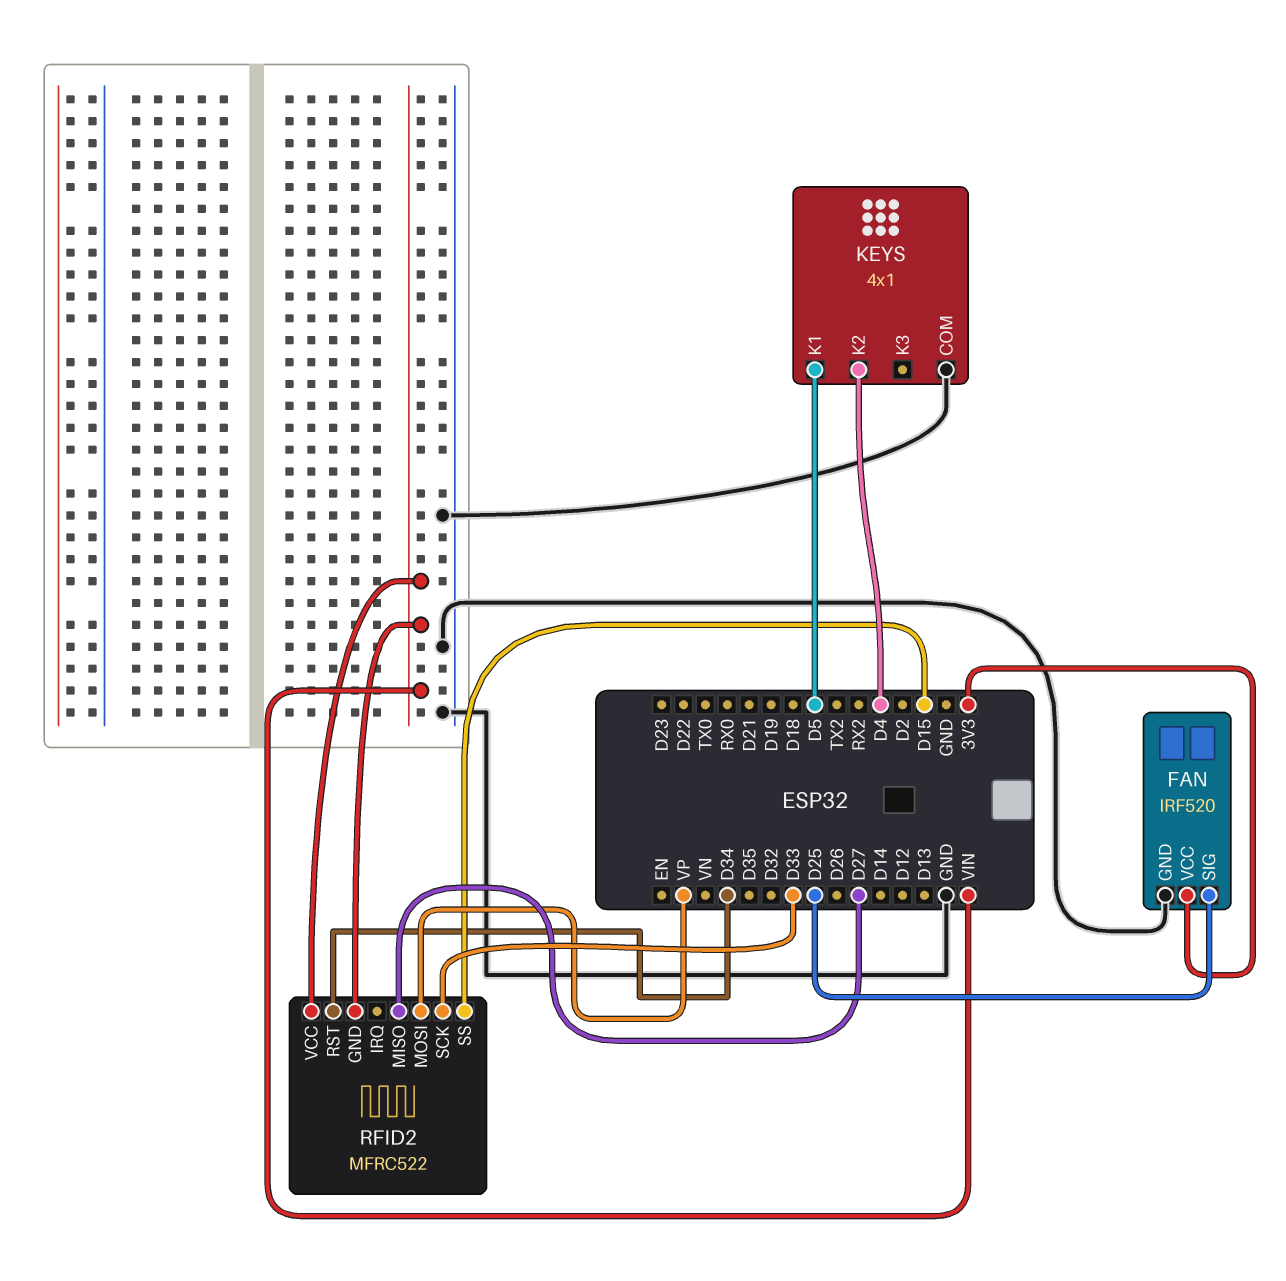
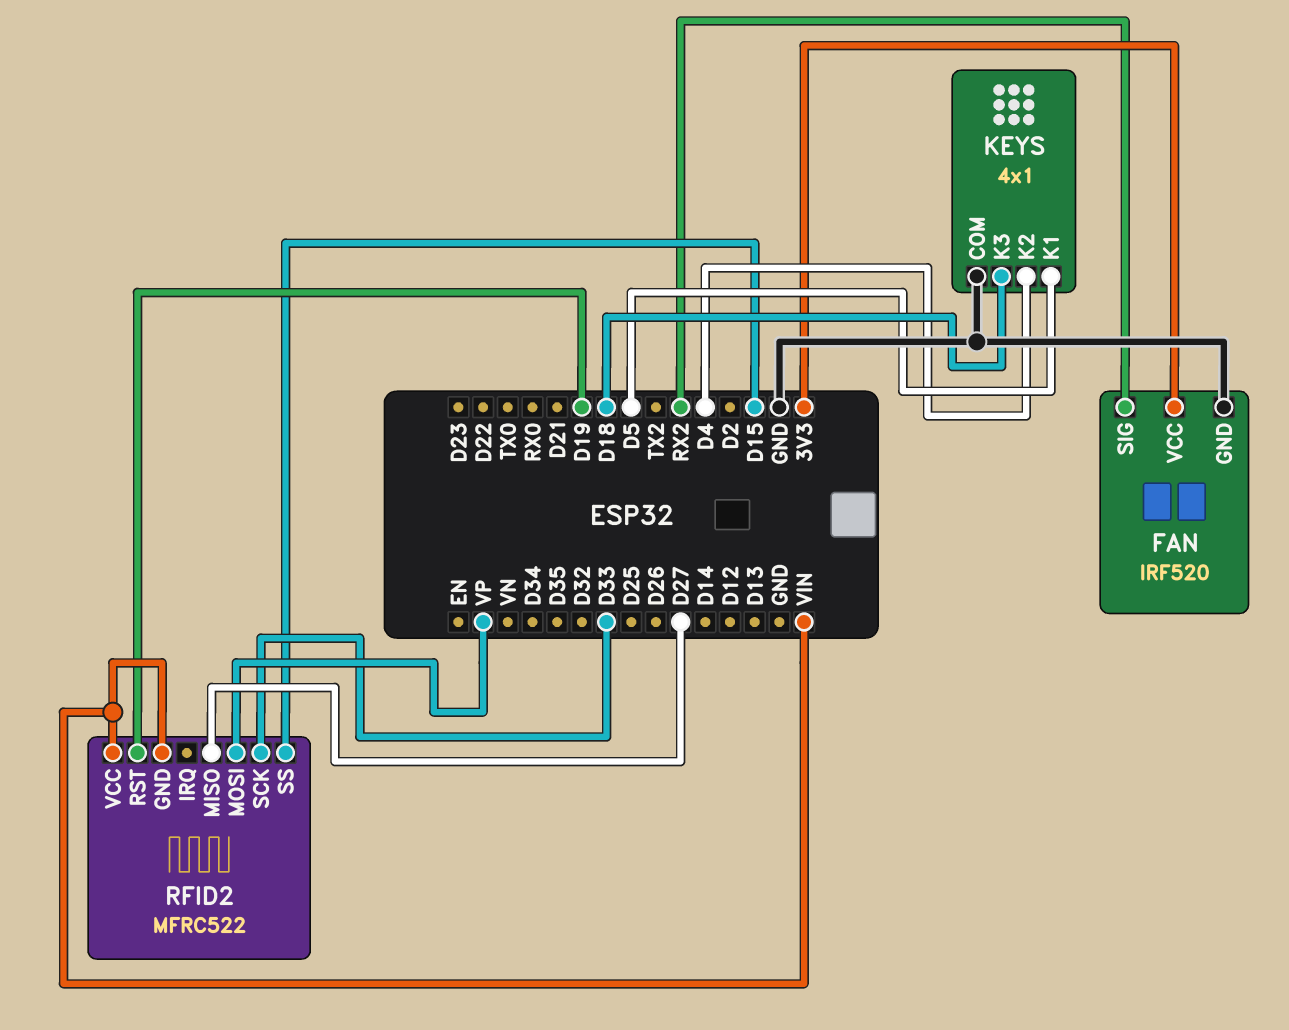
FAN pin SIG: D25 -> RX2
KEYS pin K3: none -> D18
RFID2 pin RST: D34 -> D19

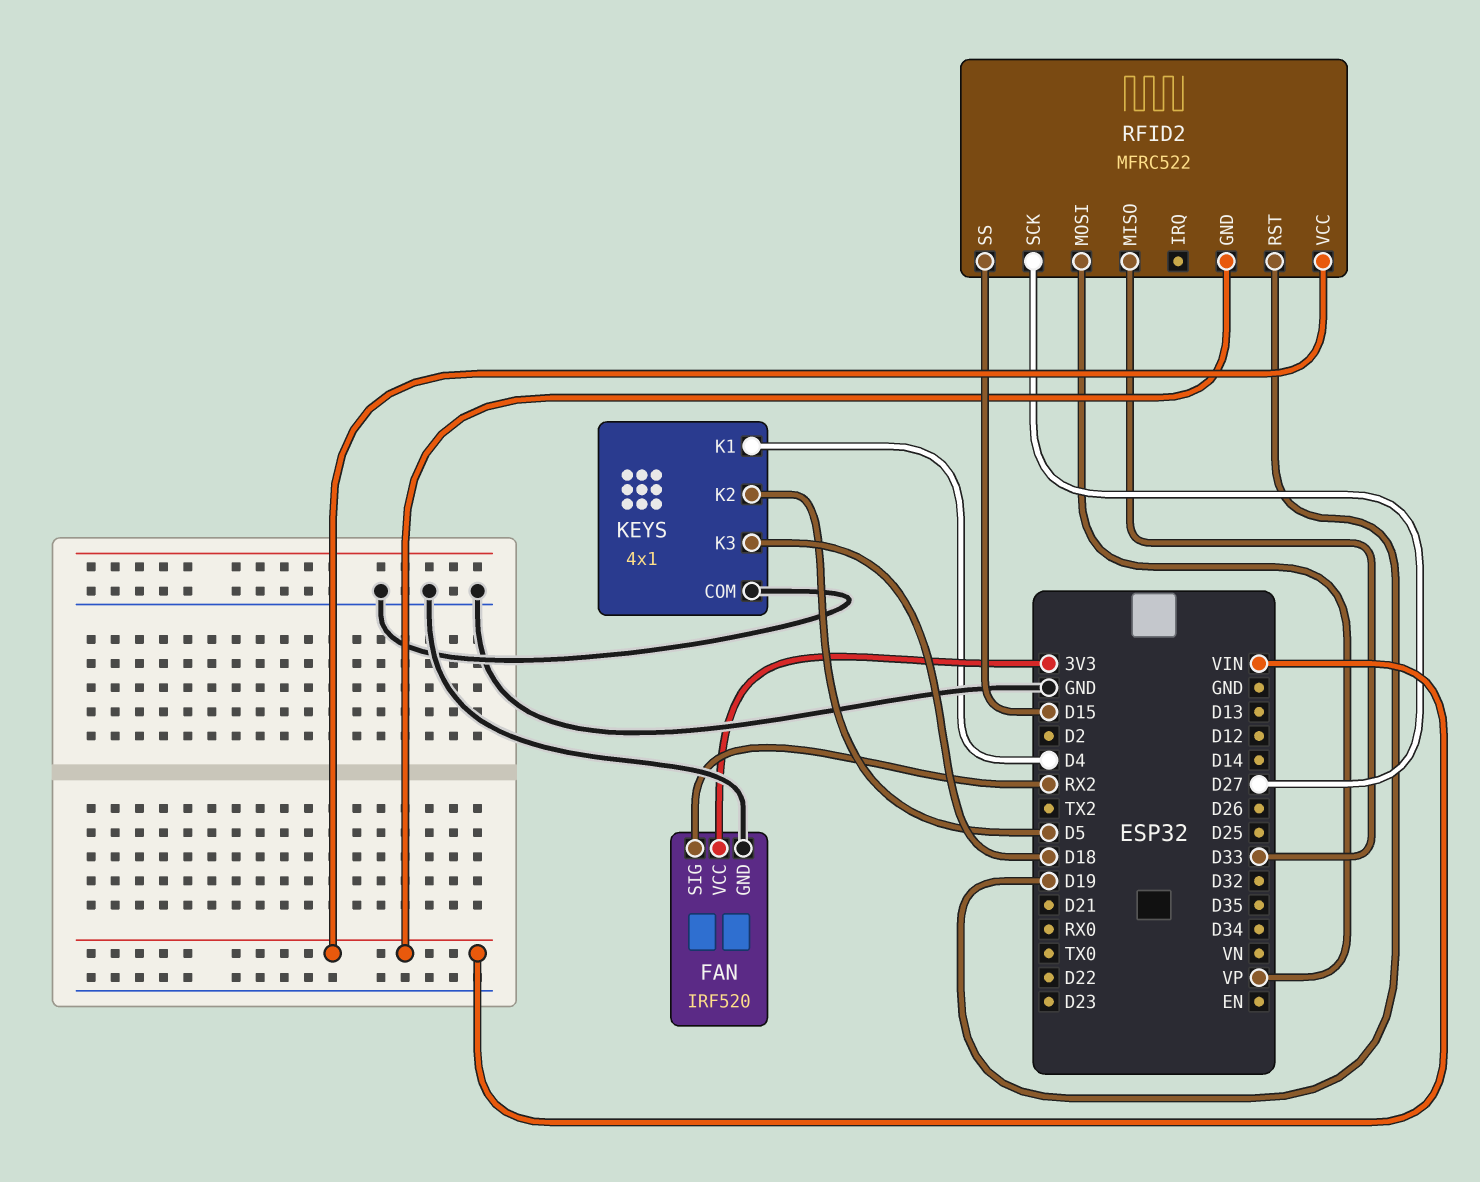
KEYS pin K1: D5 -> D4
KEYS pin K2: D4 -> D5
RFID2 pin MISO: D27 -> D33
RFID2 pin SCK: D33 -> D27

